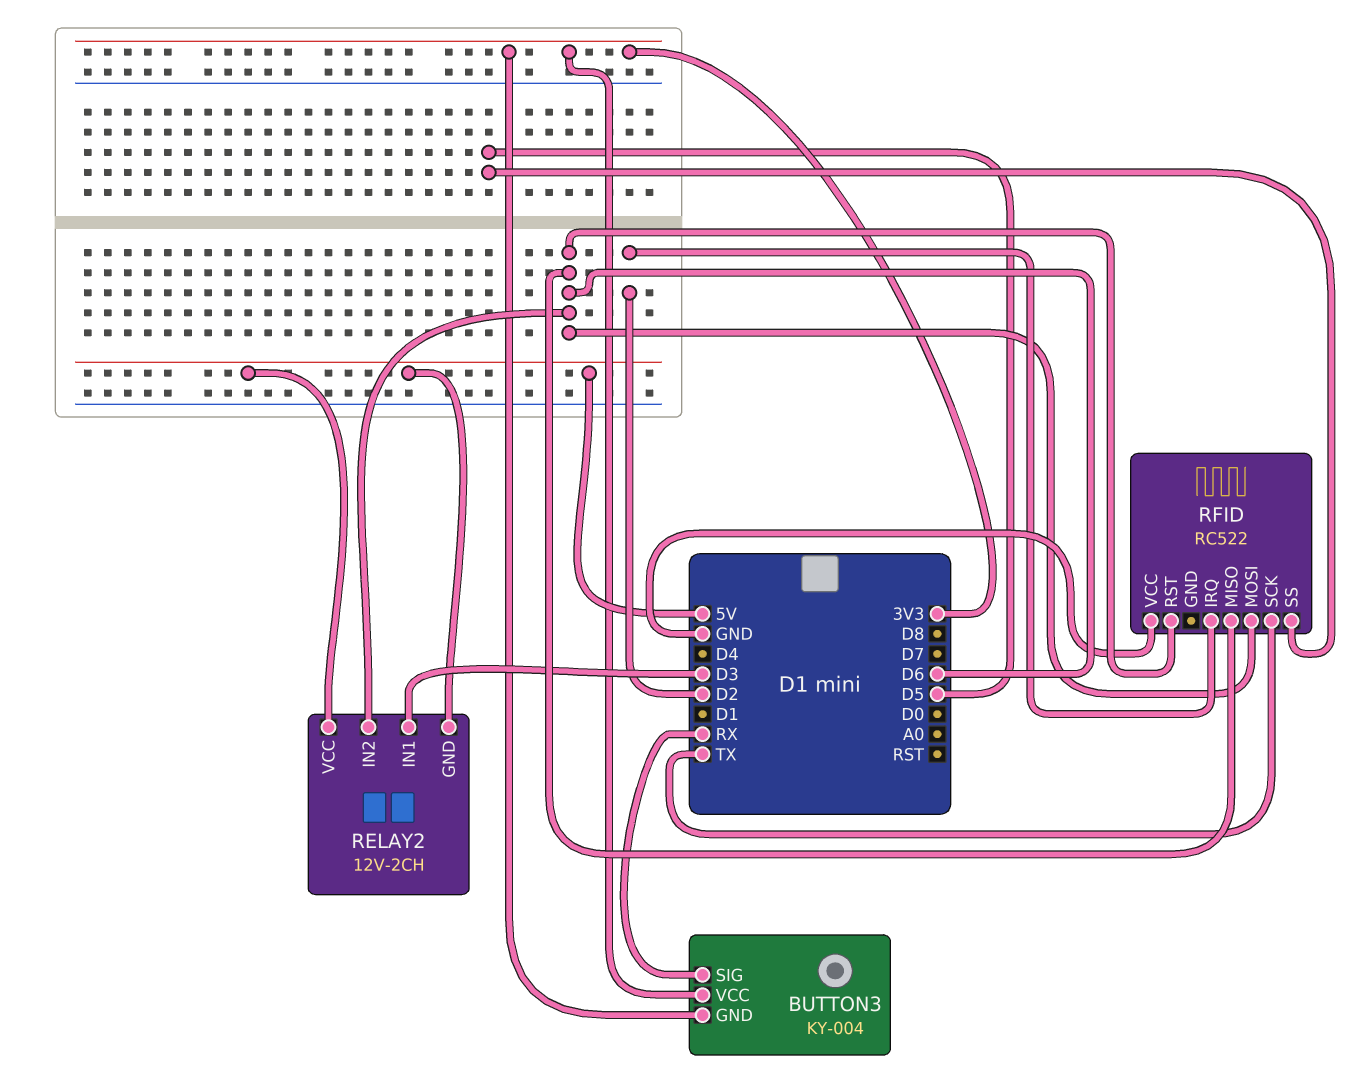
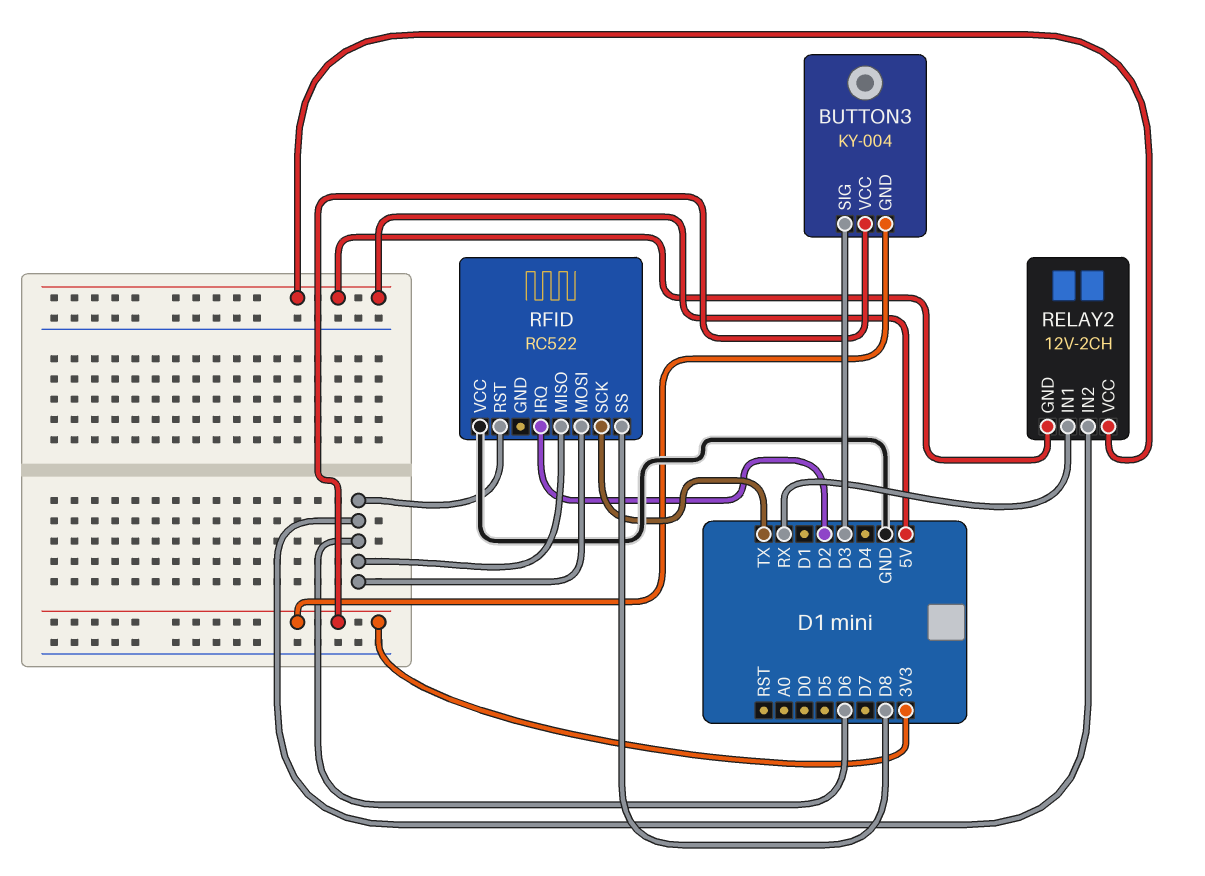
BUTTON3 pin SIG: RX -> D3
RELAY2 pin IN1: D3 -> RX
RFID pin SS: D5 -> D8

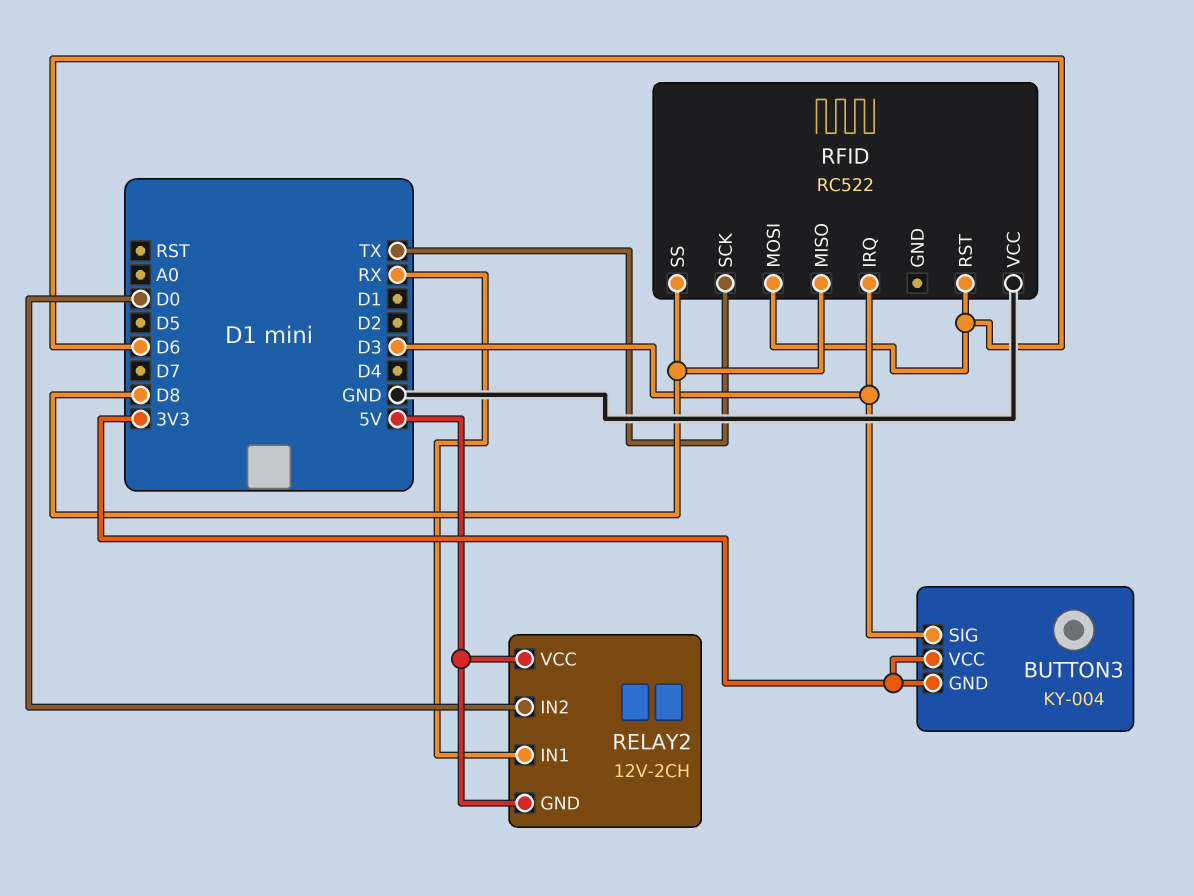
RELAY2 pin IN2: D6 -> D0
RFID pin IRQ: D2 -> D3
RFID pin MISO: D6 -> D8

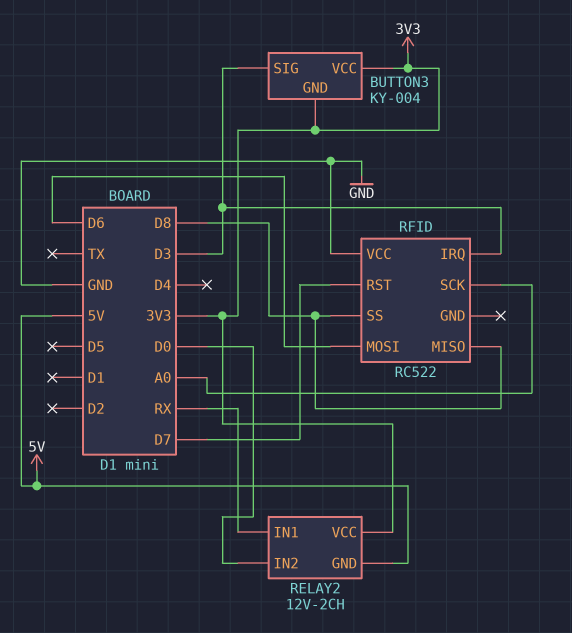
RELAY2 pin VCC: 5V -> 3V3
RFID pin RST: D6 -> D7
RFID pin SCK: TX -> A0

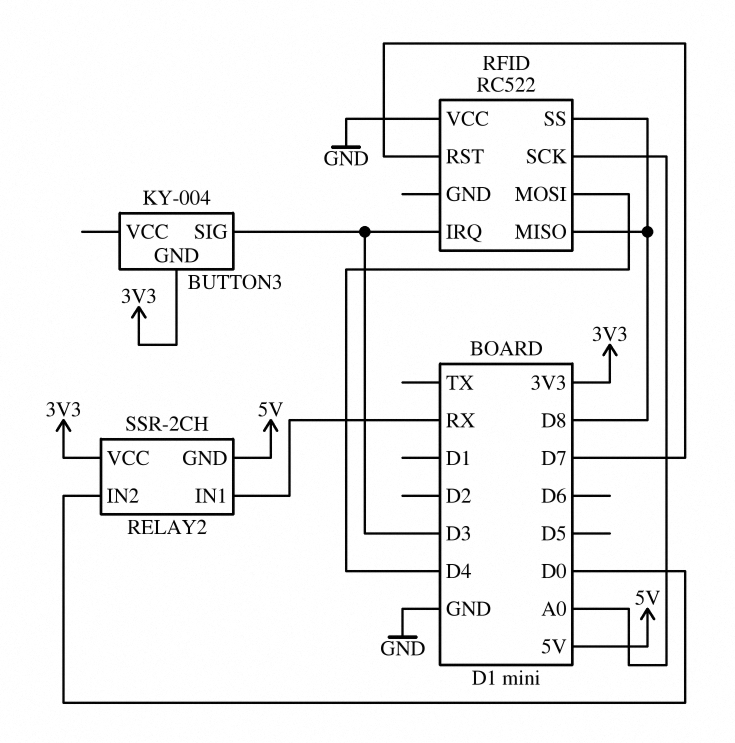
BUTTON3 pin VCC: 3V3 -> none
RELAY2: 12V-2CH -> SSR-2CH
RFID pin MOSI: D6 -> D4

